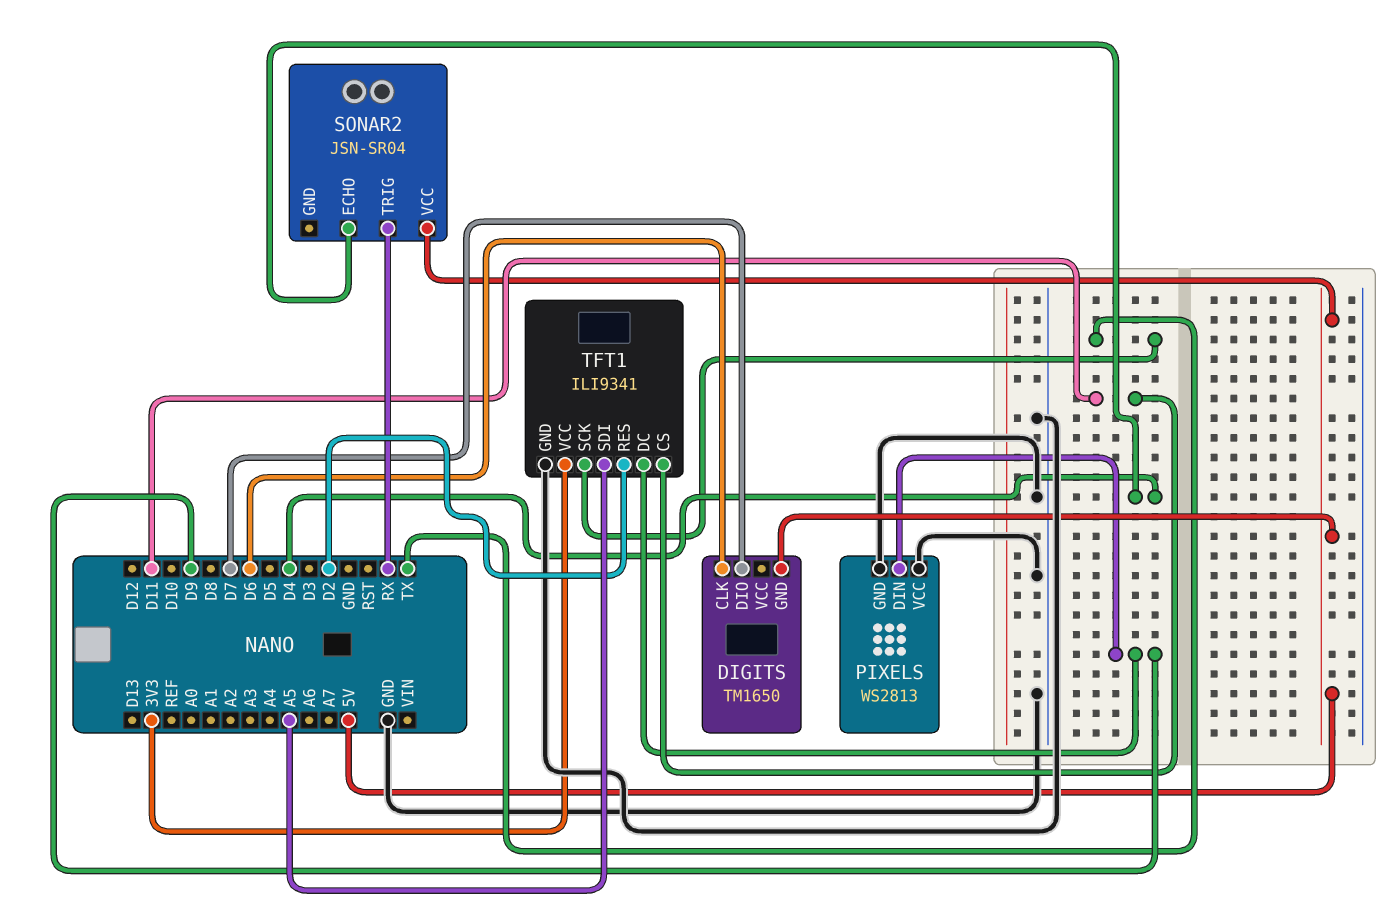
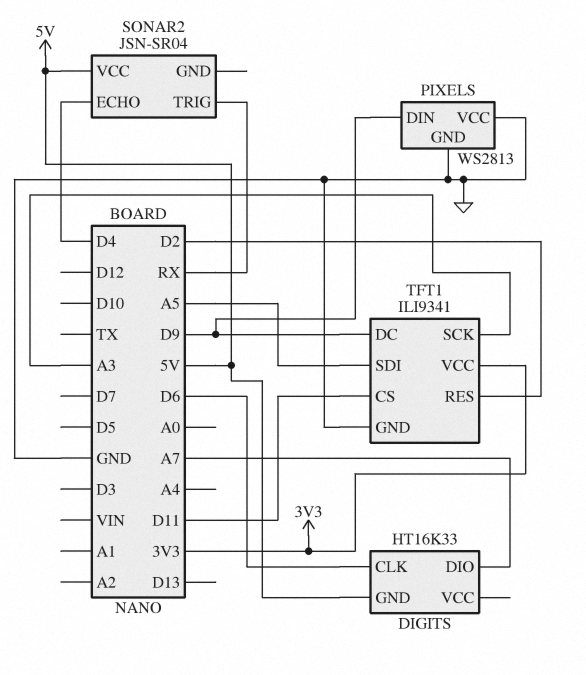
DIGITS: TM1650 -> HT16K33
DIGITS pin DIO: D7 -> A7
TFT1 pin SCK: TX -> A3

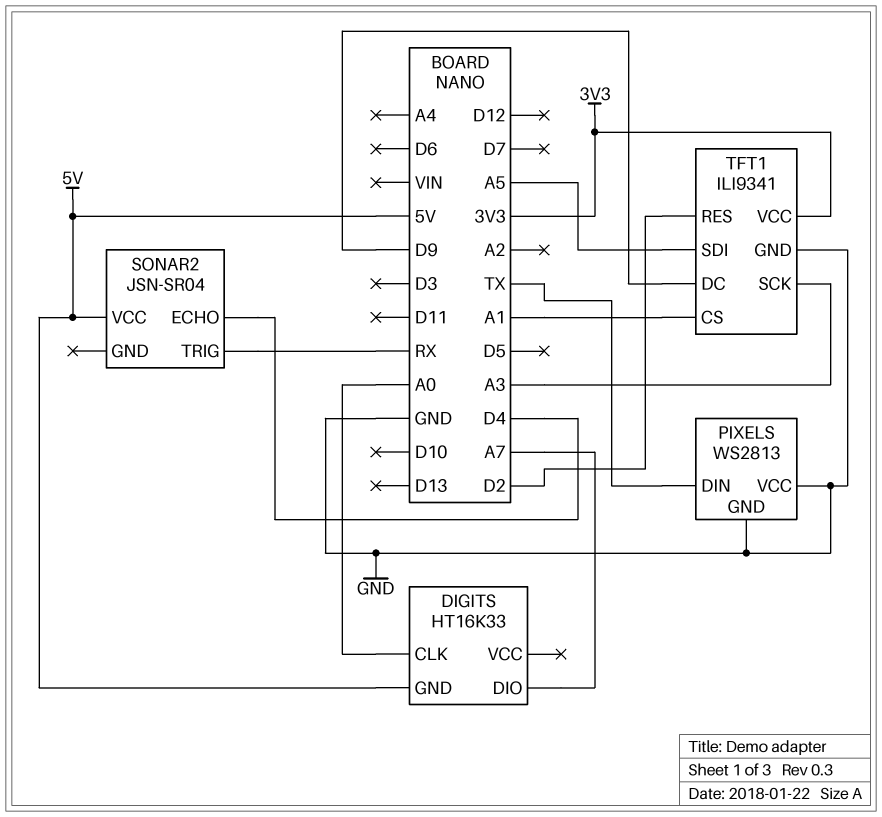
DIGITS pin CLK: D6 -> A0
PIXELS pin DIN: D9 -> TX
TFT1 pin CS: D11 -> A1

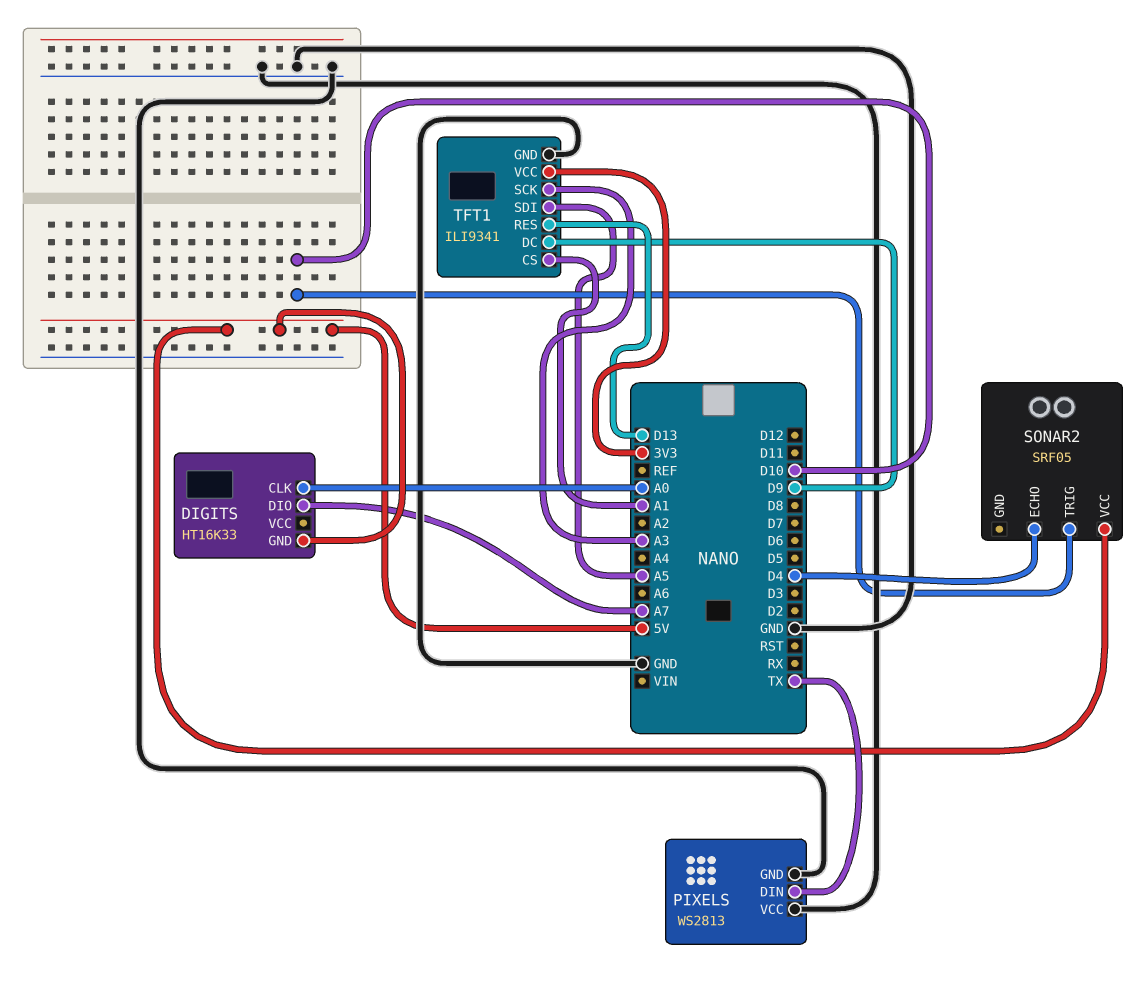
SONAR2: JSN-SR04 -> SRF05
SONAR2 pin TRIG: RX -> D10
TFT1 pin RES: D2 -> D13

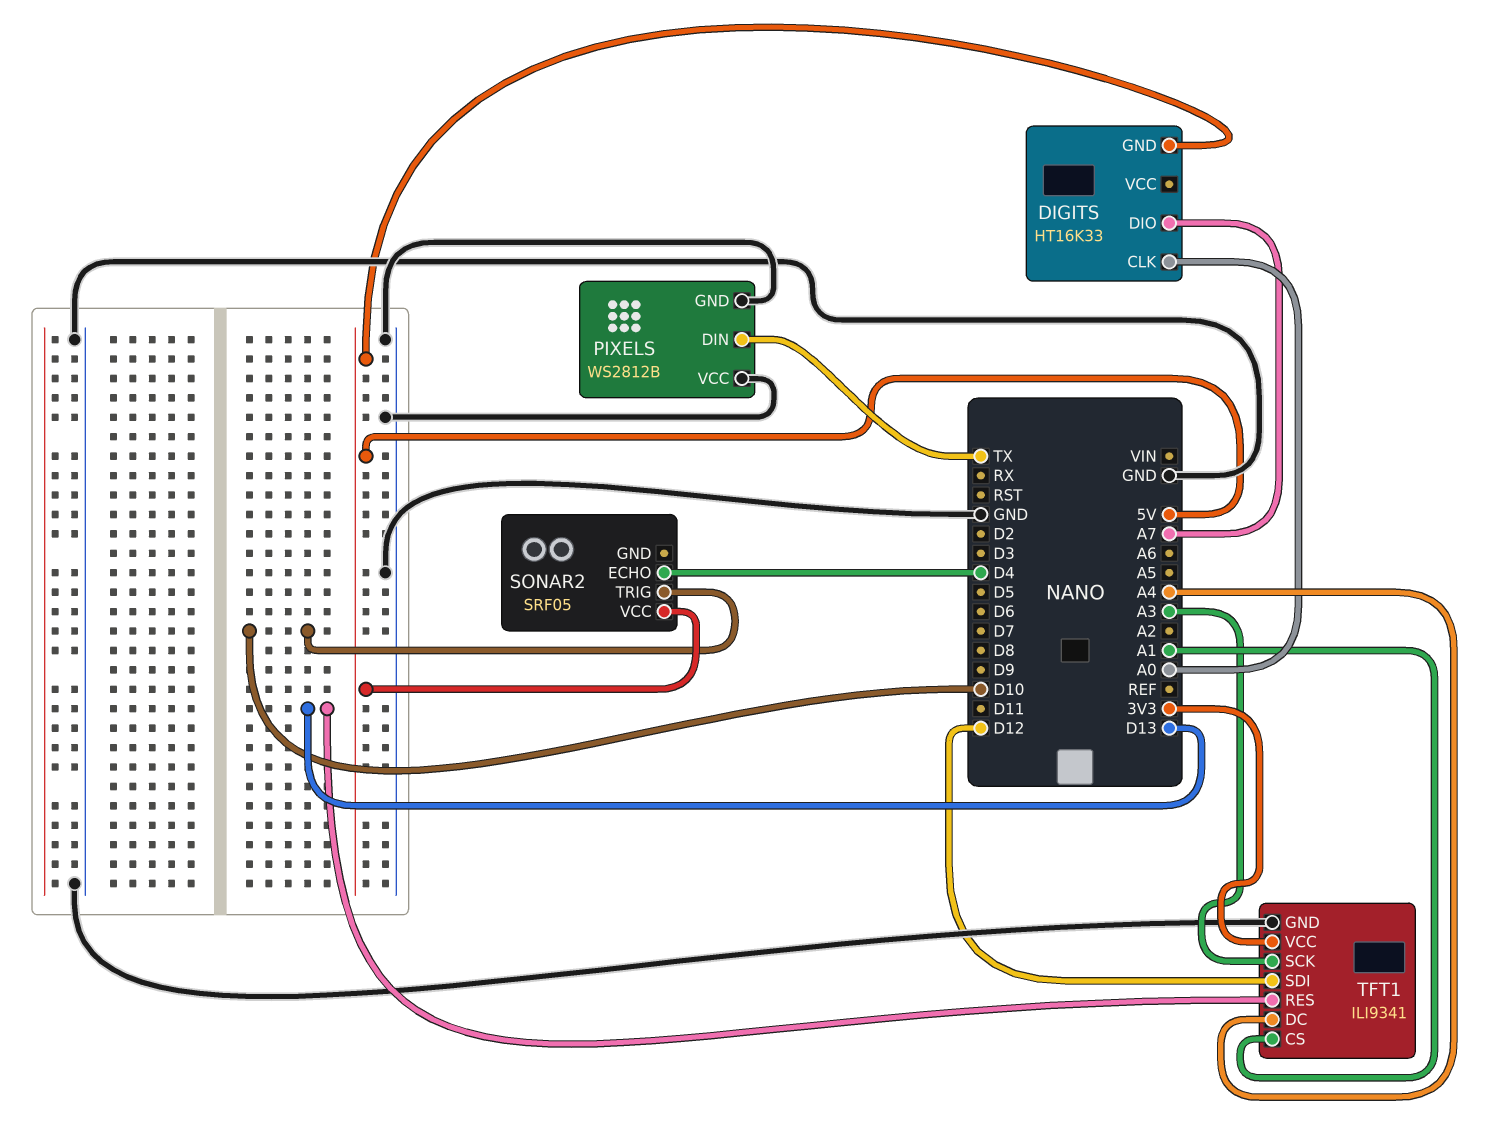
PIXELS: WS2813 -> WS2812B
TFT1 pin DC: D9 -> A4
TFT1 pin SDI: A5 -> D12

